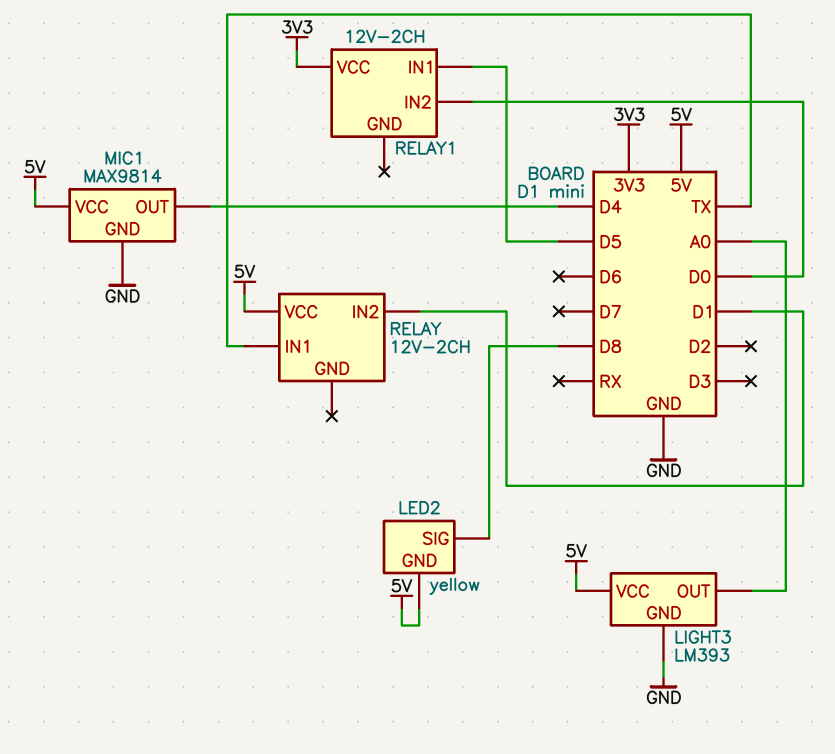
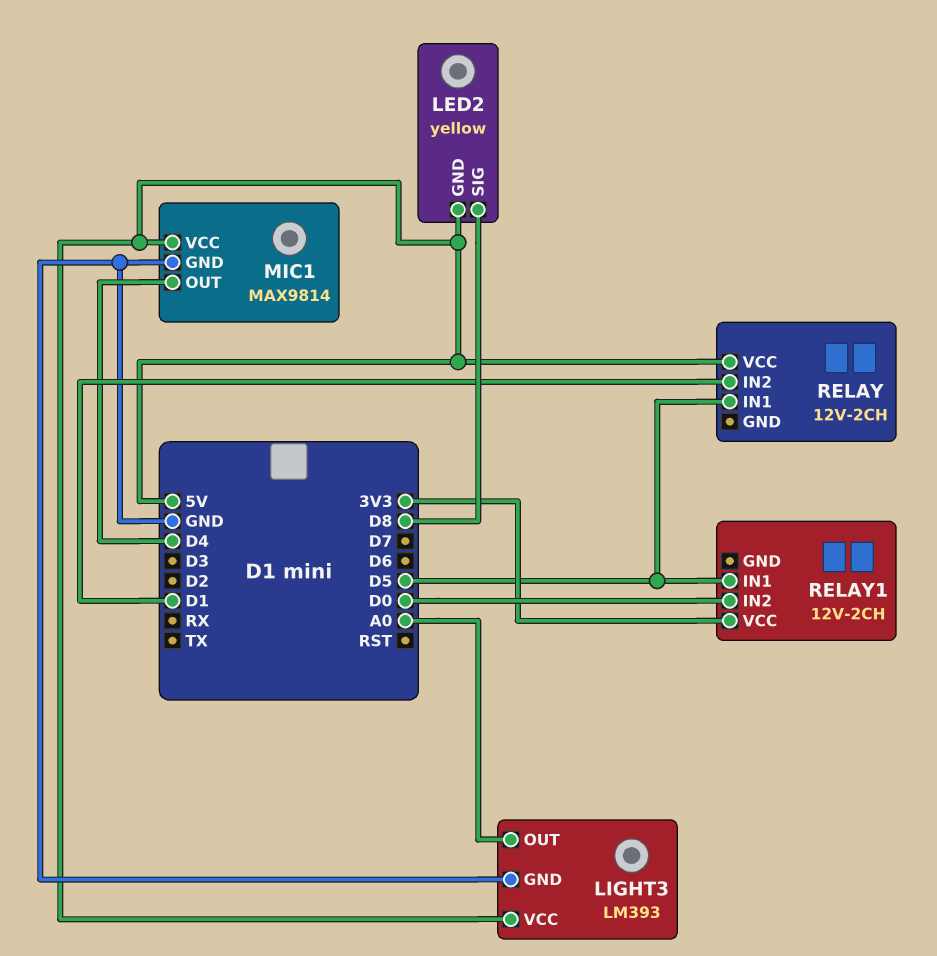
RELAY pin IN1: TX -> D5

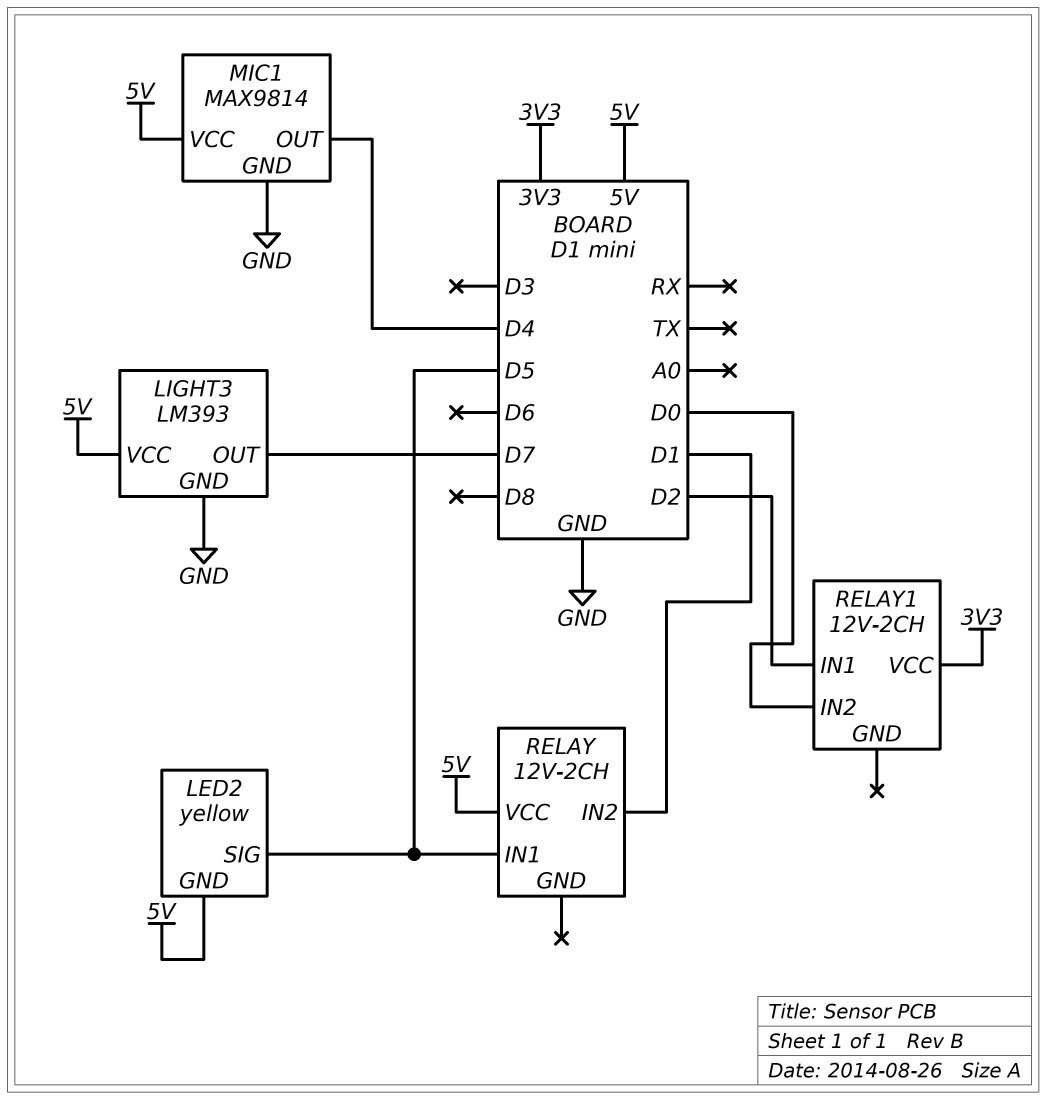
LED2 pin SIG: D8 -> D5
LIGHT3 pin OUT: A0 -> D7
RELAY1 pin IN1: D5 -> D2

